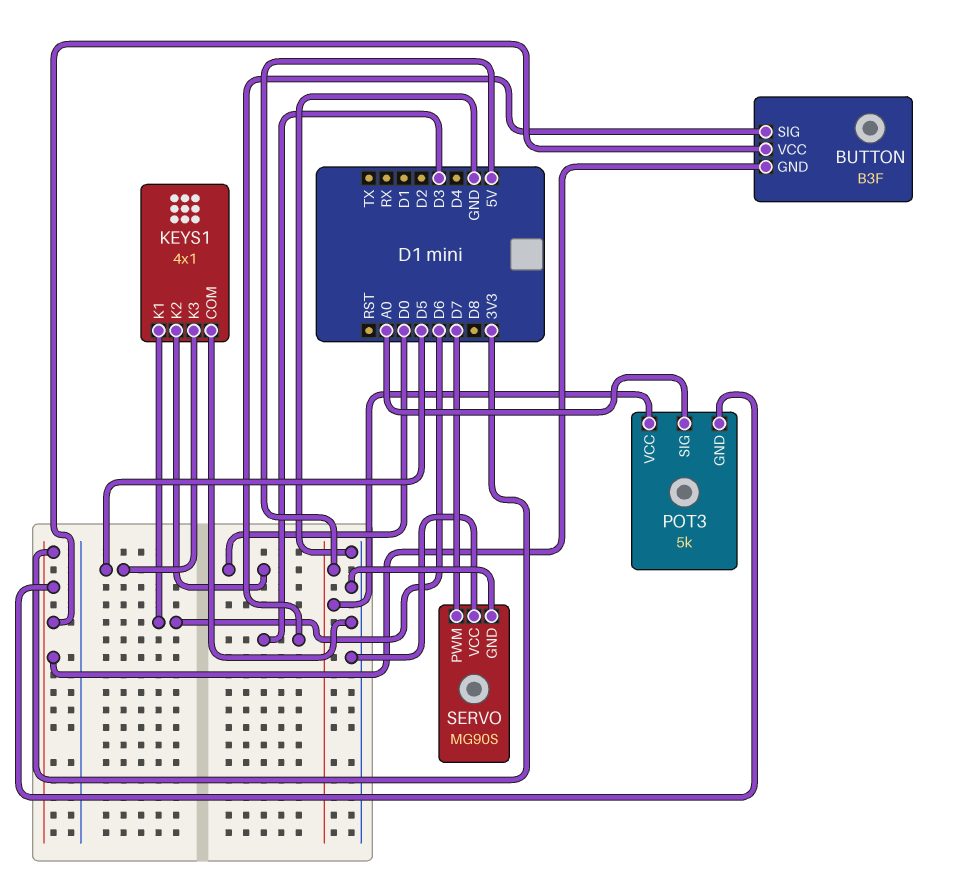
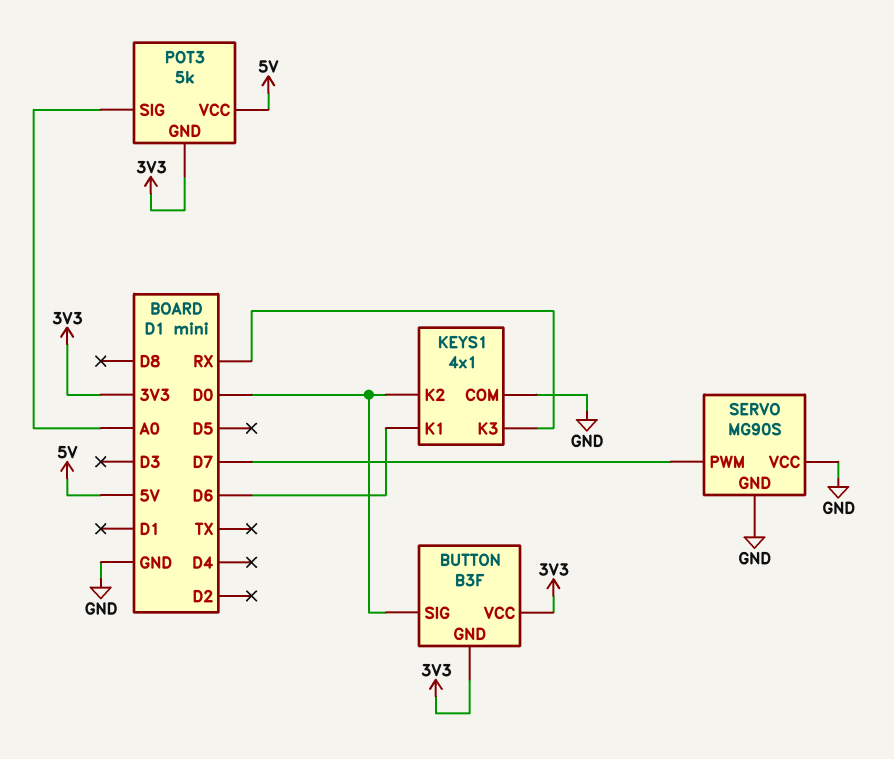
BUTTON pin SIG: D3 -> D0
KEYS1 pin K3: D5 -> RX

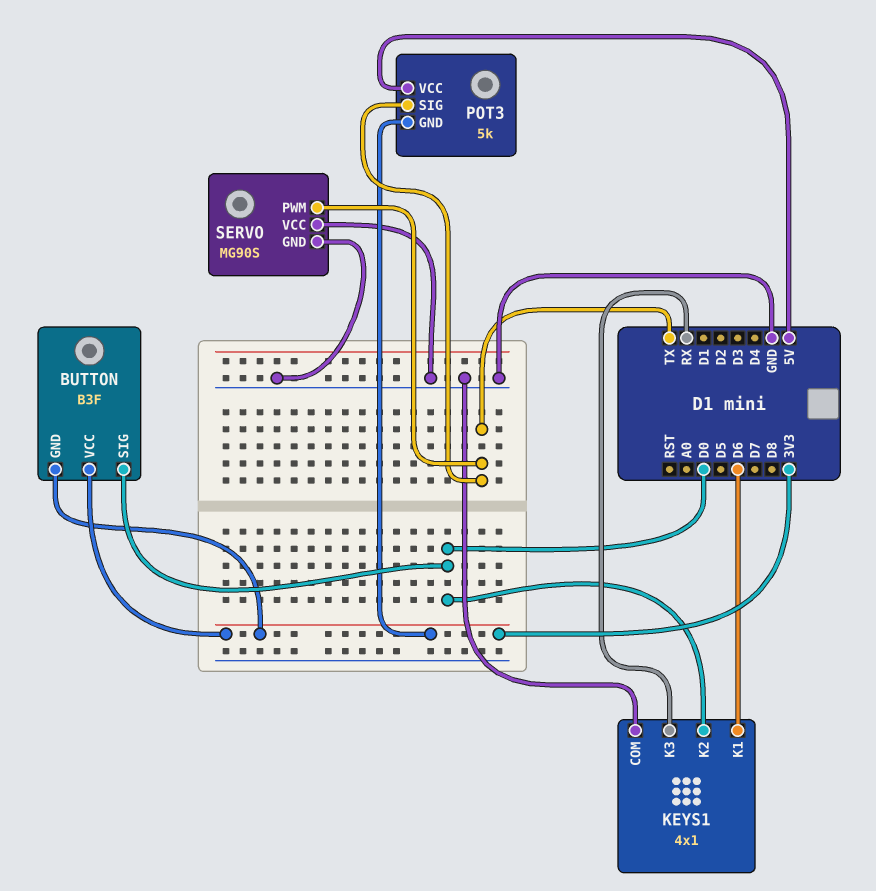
POT3 pin SIG: A0 -> TX
SERVO pin PWM: D7 -> TX

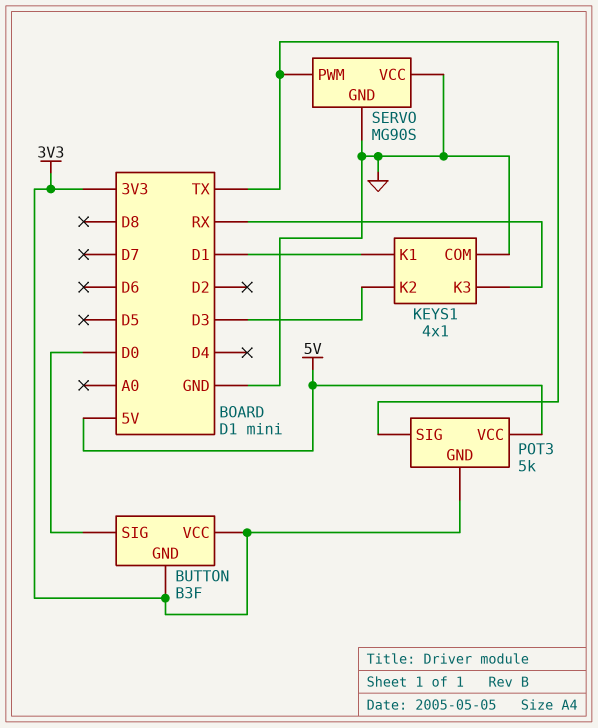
KEYS1 pin K1: D6 -> D1
KEYS1 pin K2: D0 -> D3

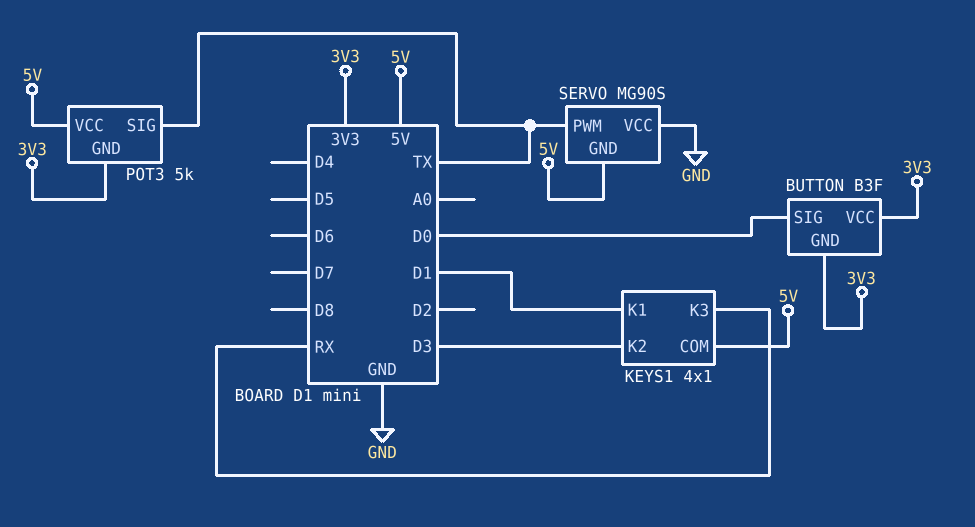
KEYS1 pin COM: GND -> 5V
SERVO pin GND: GND -> 5V

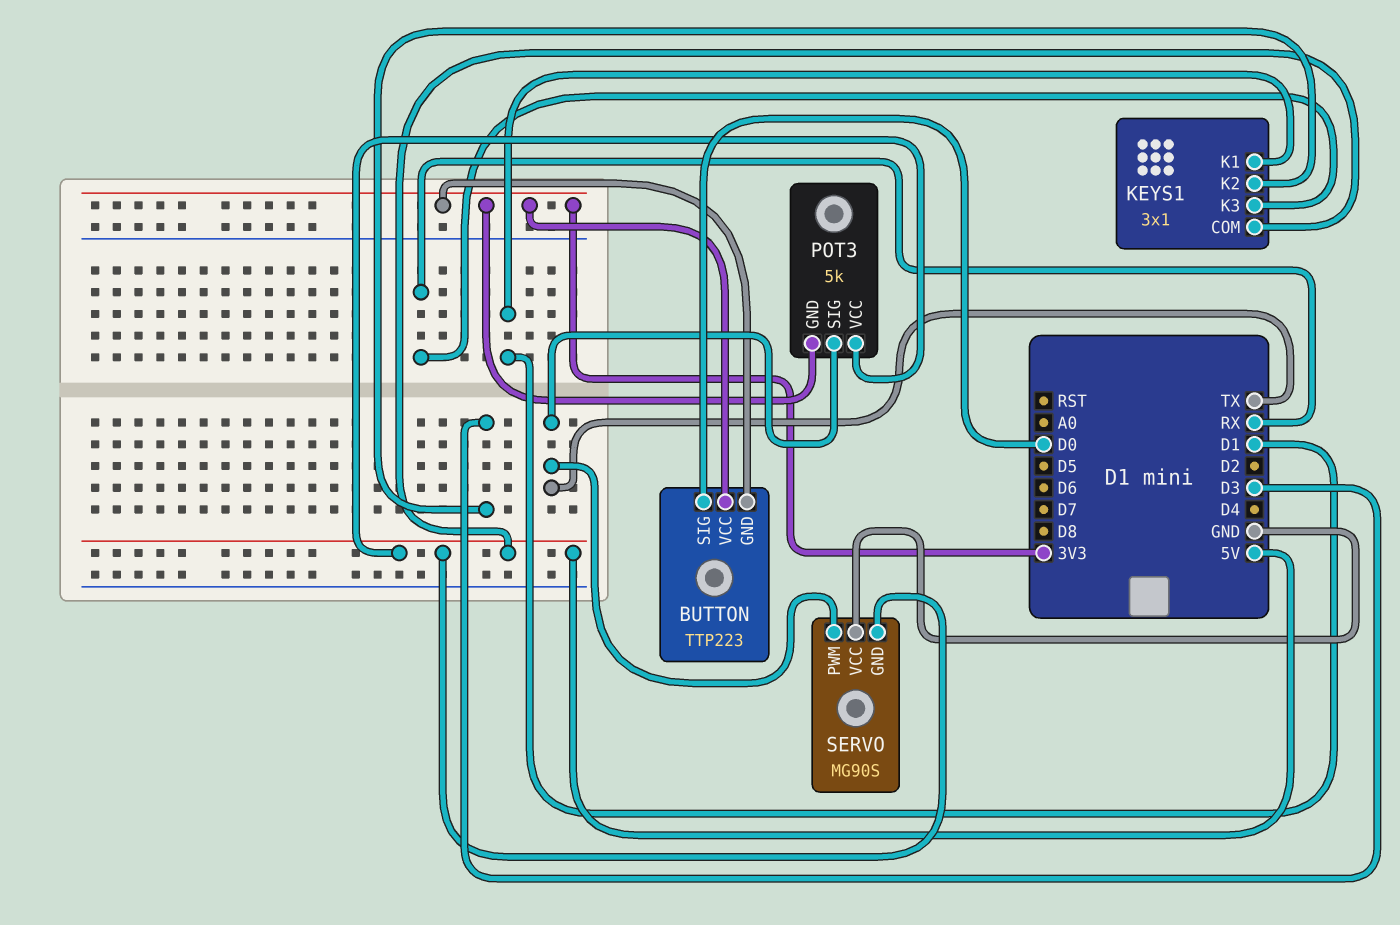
BUTTON: B3F -> TTP223
KEYS1: 4x1 -> 3x1

